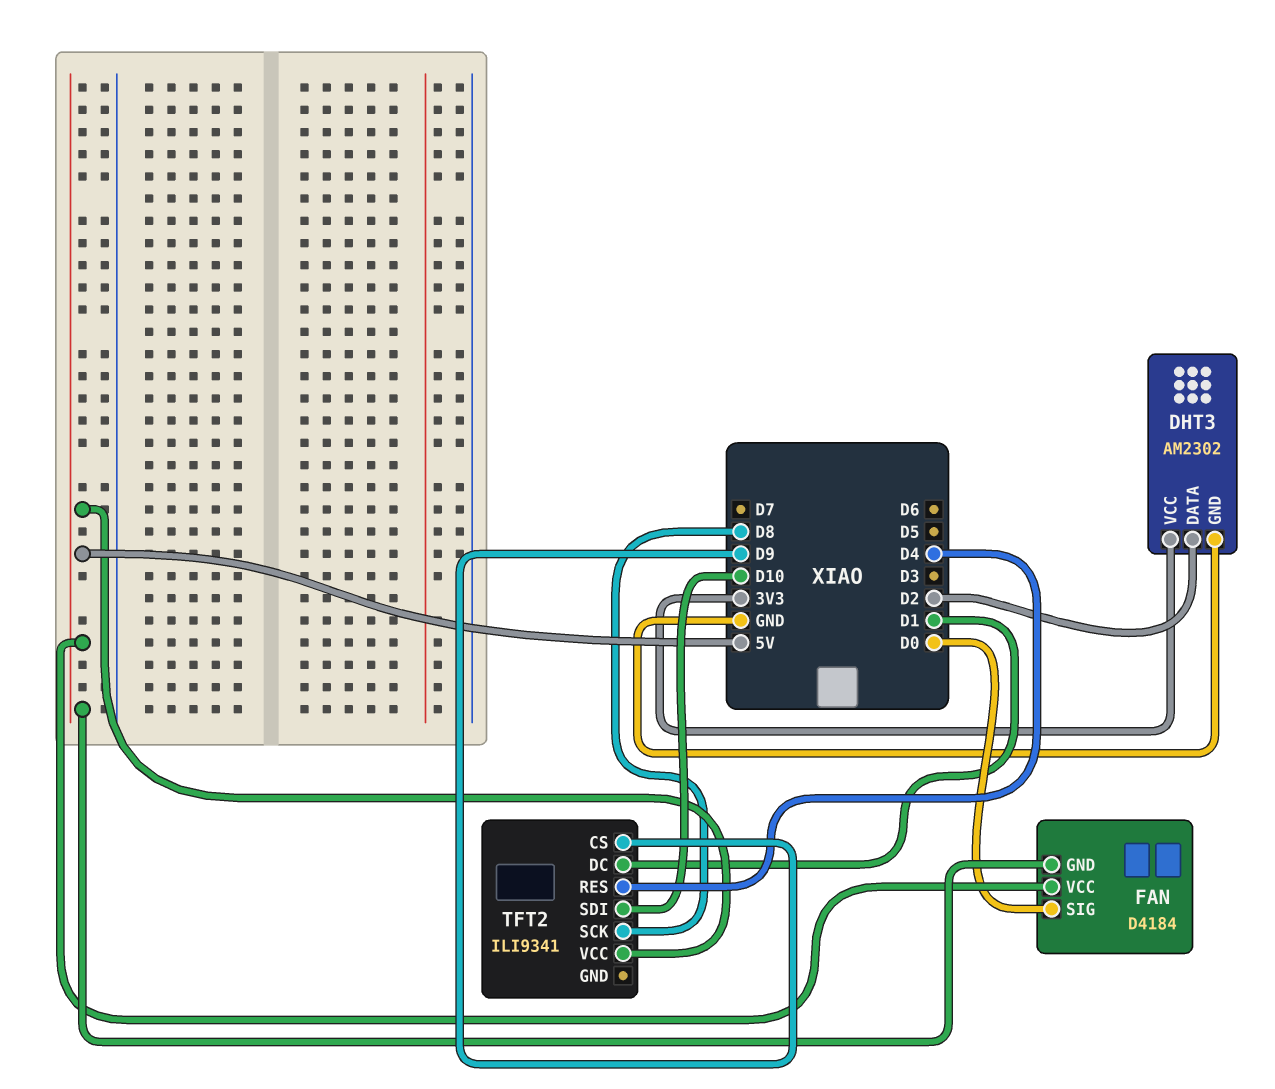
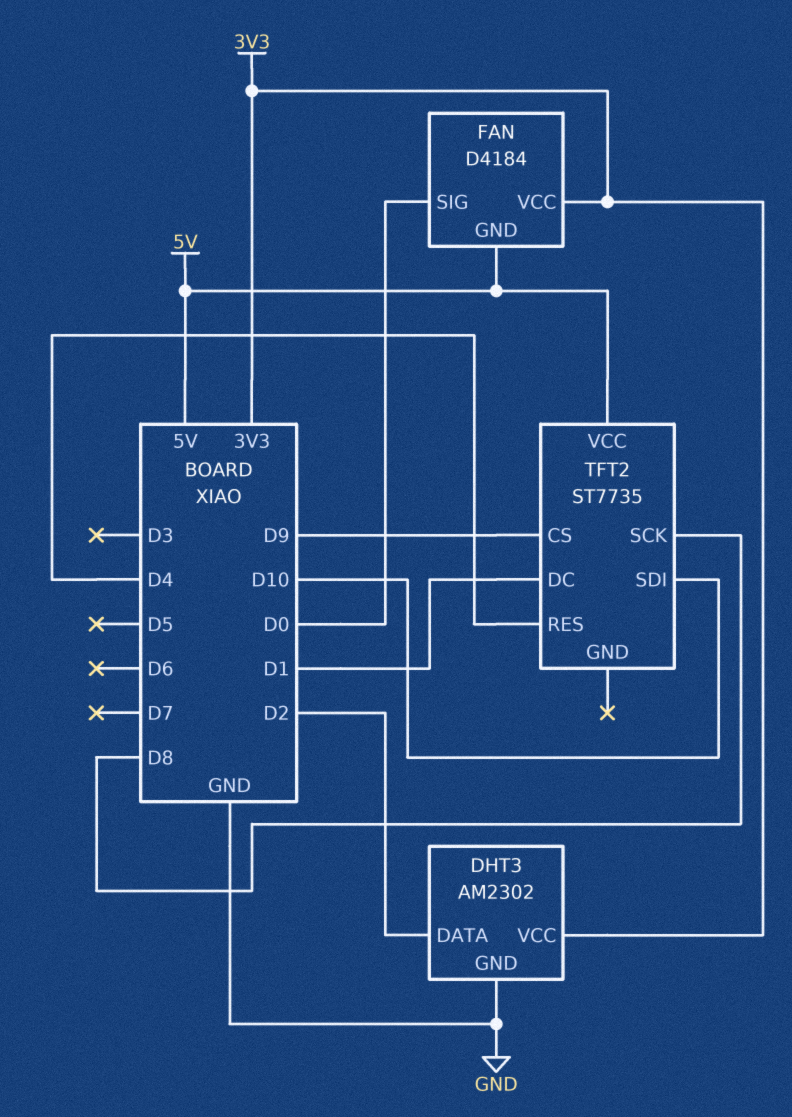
FAN pin VCC: 5V -> 3V3
TFT2: ILI9341 -> ST7735

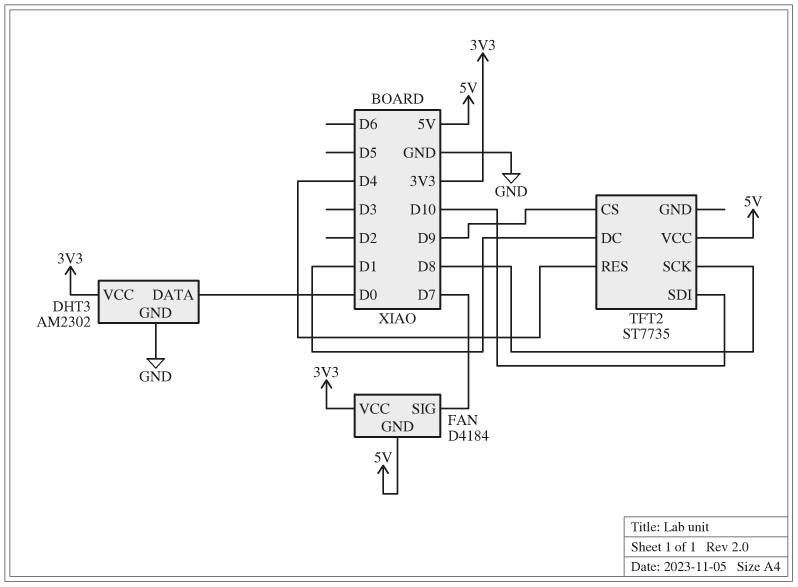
DHT3 pin DATA: D2 -> D0
FAN pin SIG: D0 -> D7

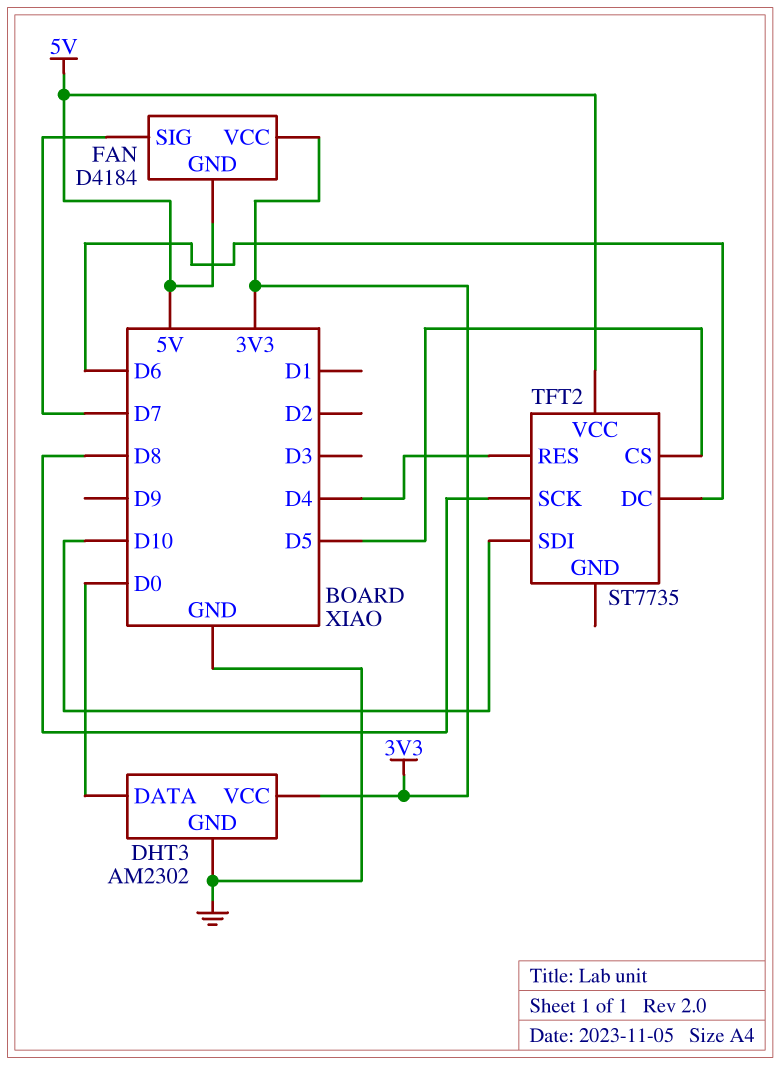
TFT2 pin CS: D9 -> D5
TFT2 pin DC: D1 -> D6

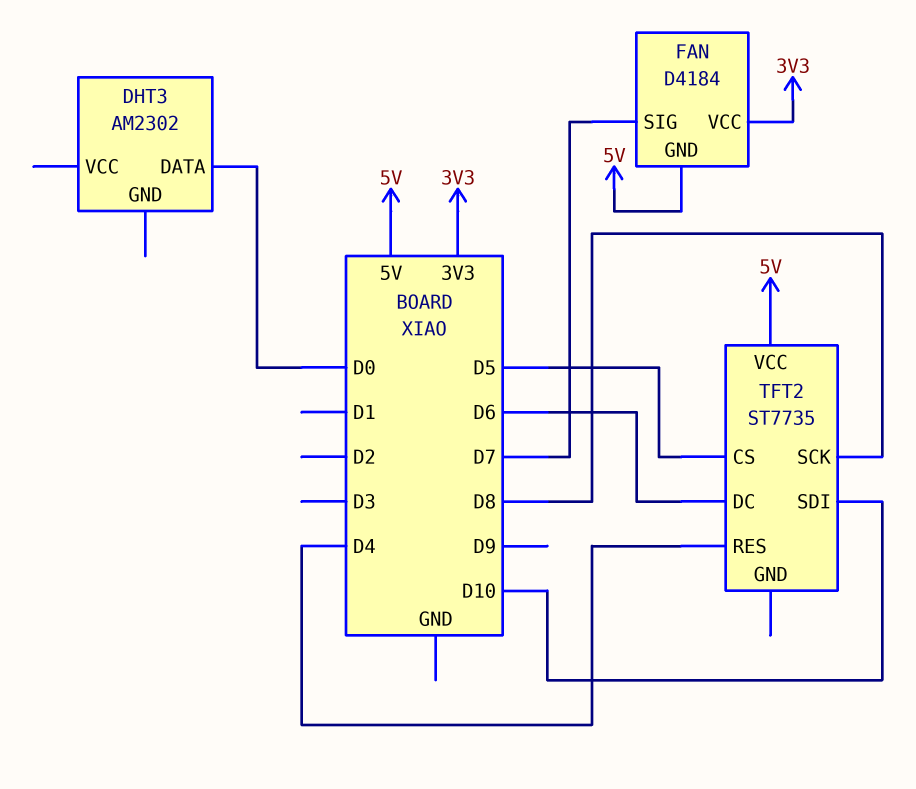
DHT3 pin GND: GND -> none
DHT3 pin VCC: 3V3 -> none

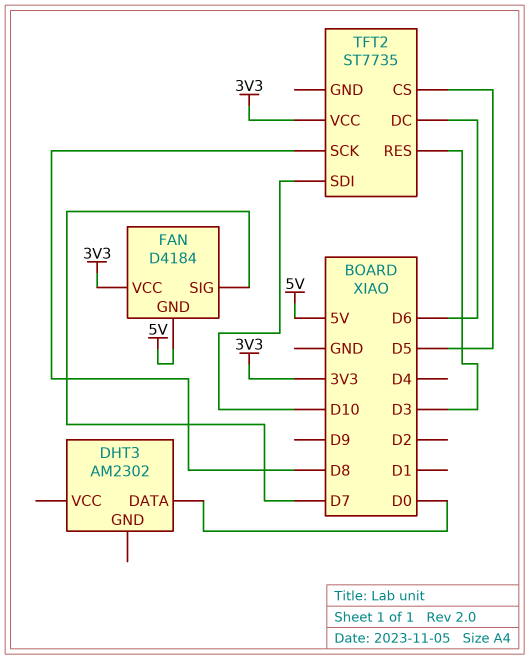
TFT2 pin RES: D4 -> D3
TFT2 pin VCC: 5V -> 3V3

